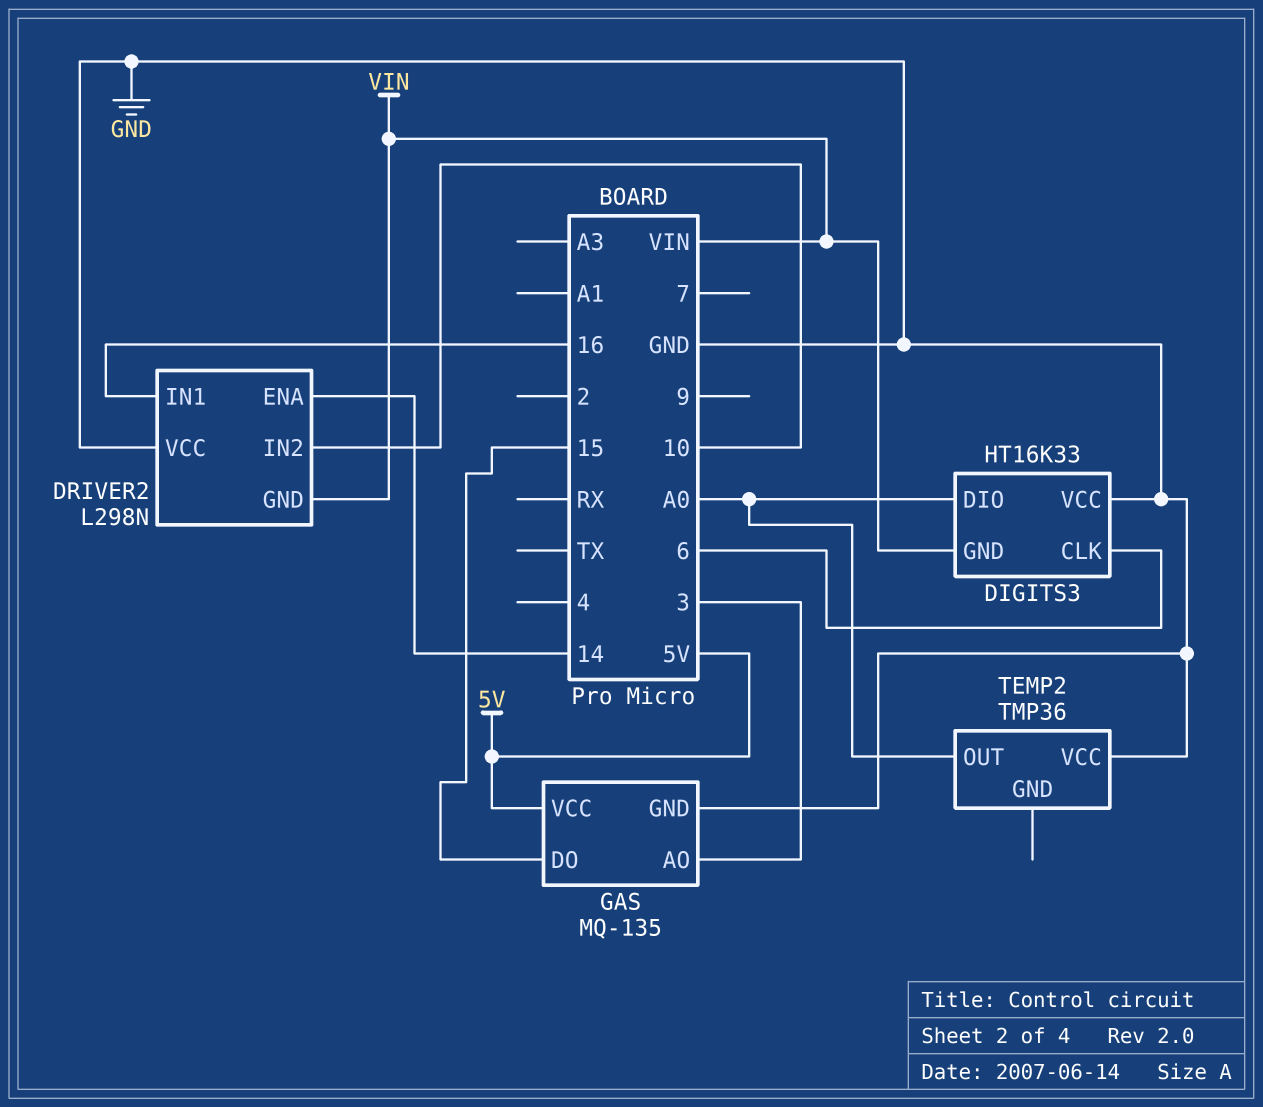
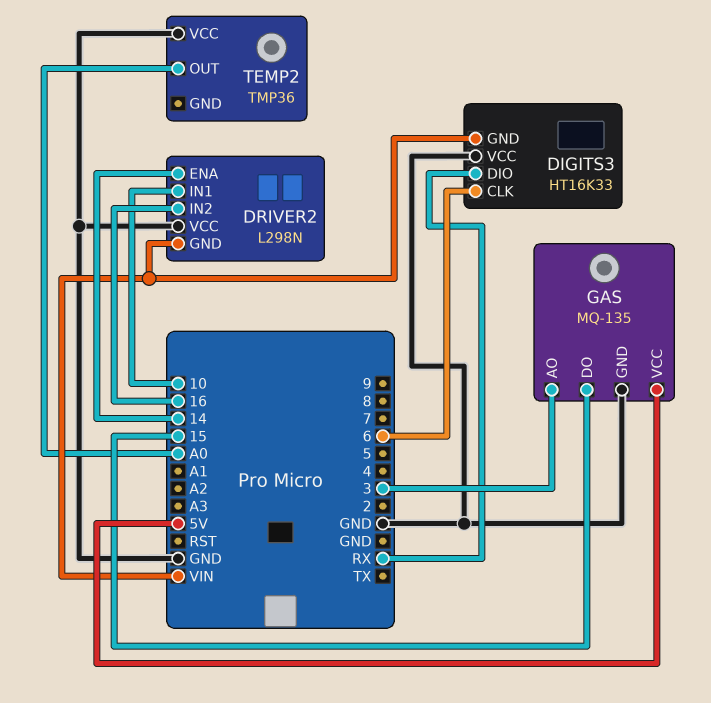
DIGITS3 pin DIO: A0 -> RX
DRIVER2 pin IN1: 16 -> 10
DRIVER2 pin IN2: 10 -> 16

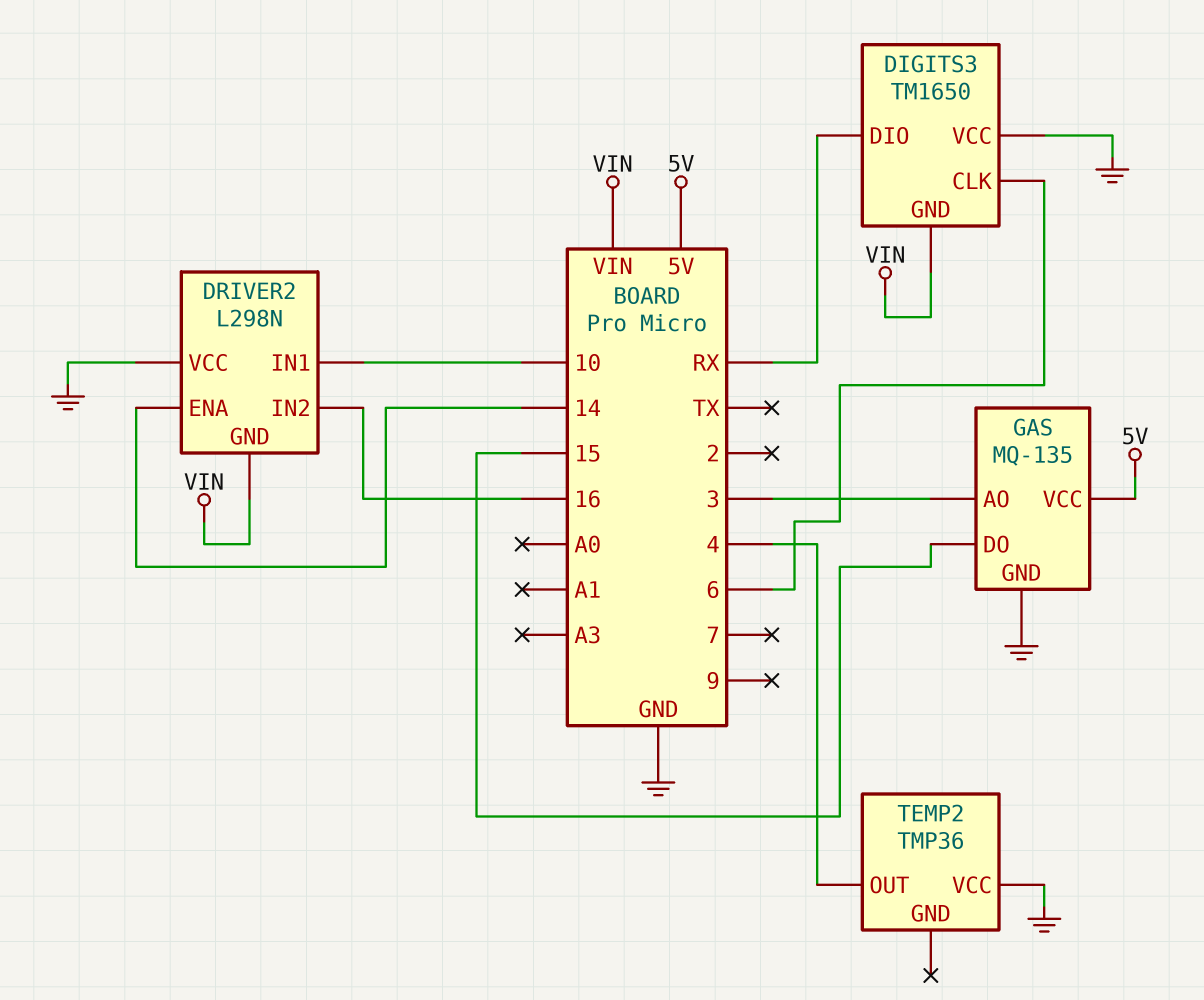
DIGITS3: HT16K33 -> TM1650
TEMP2 pin OUT: A0 -> 4

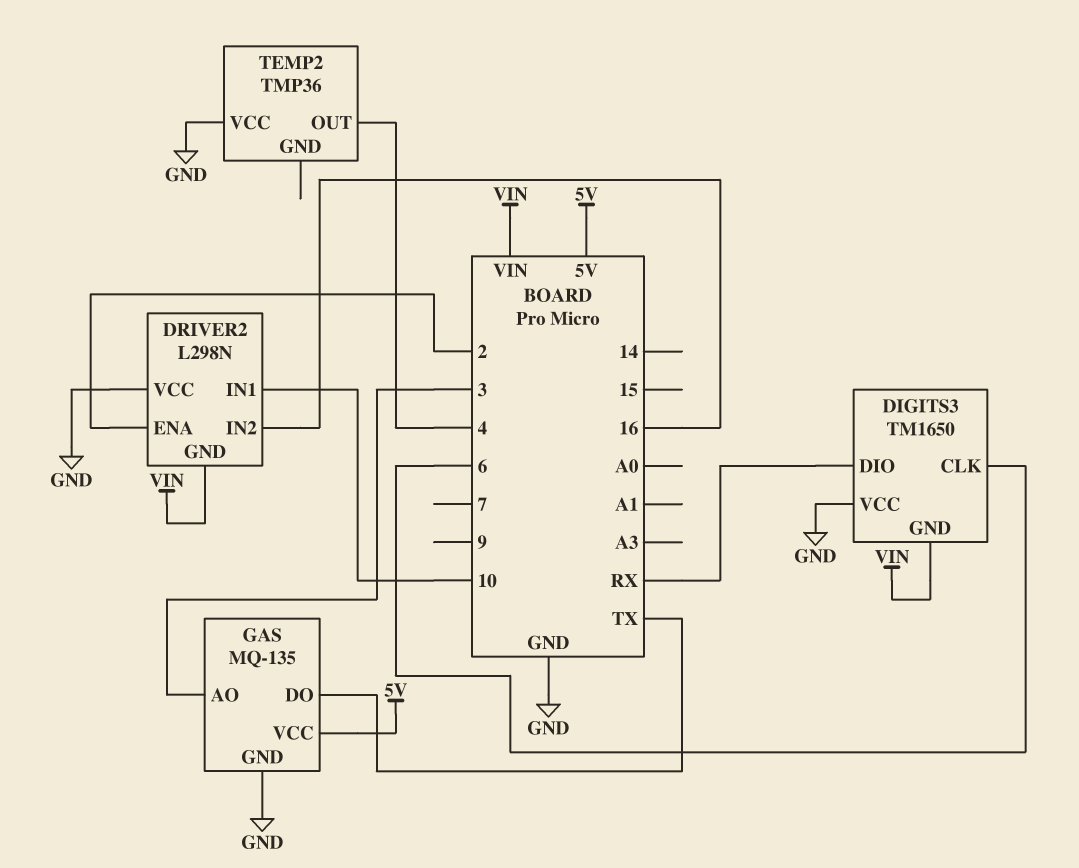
DRIVER2 pin ENA: 14 -> 2
GAS pin DO: 15 -> TX

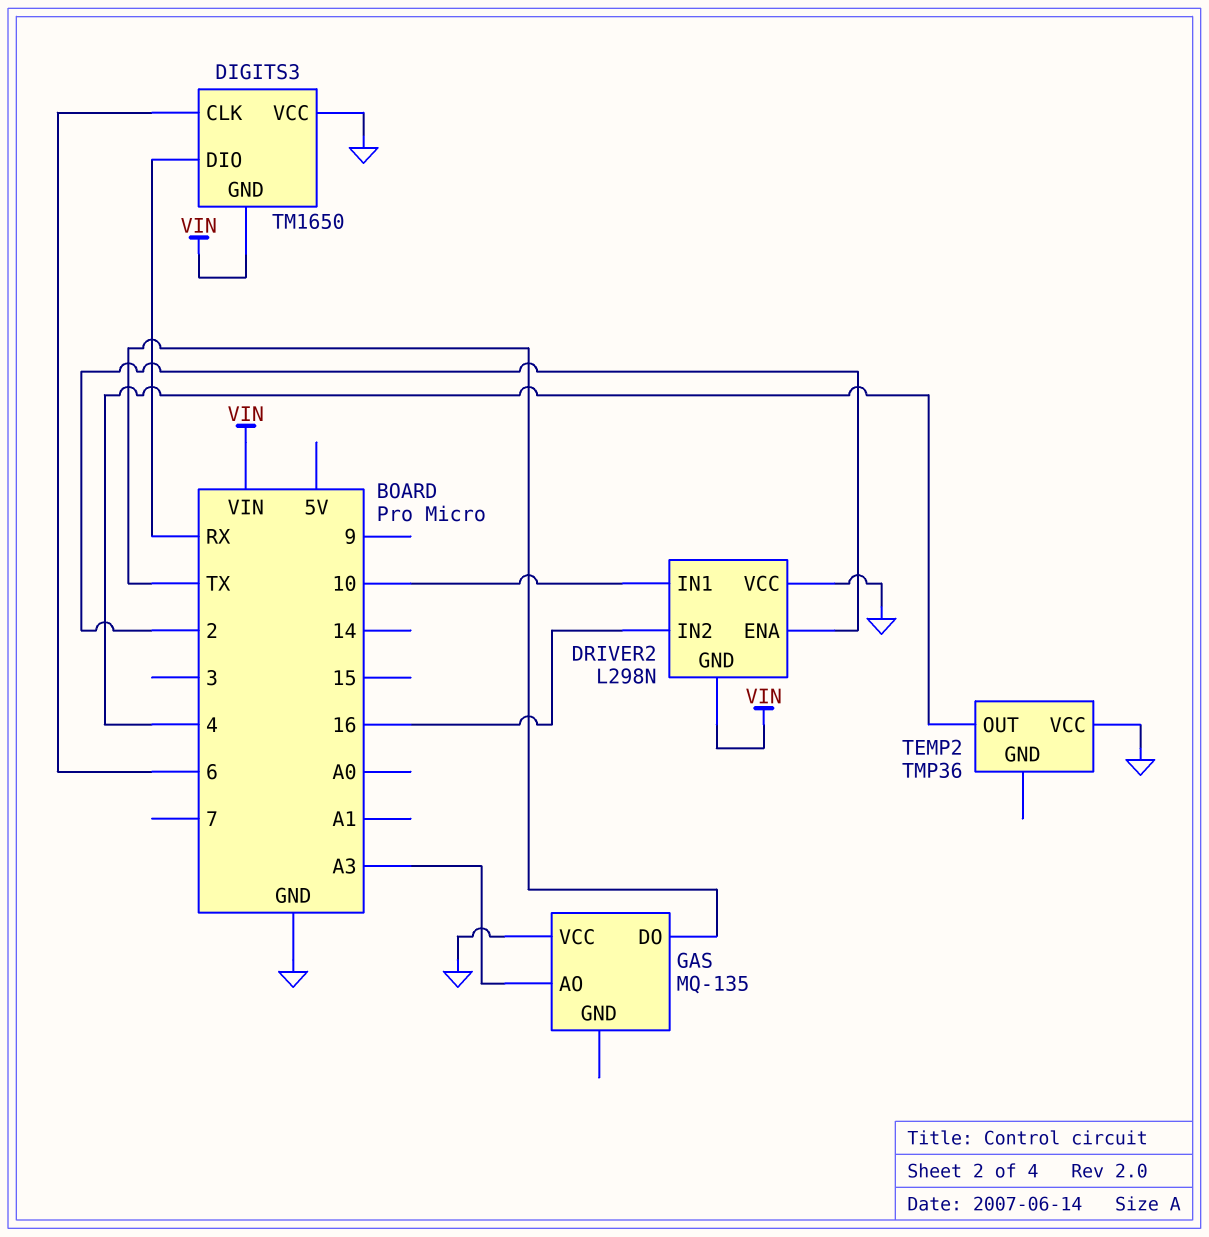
GAS pin AO: 3 -> A3
GAS pin GND: GND -> none
GAS pin VCC: 5V -> GND

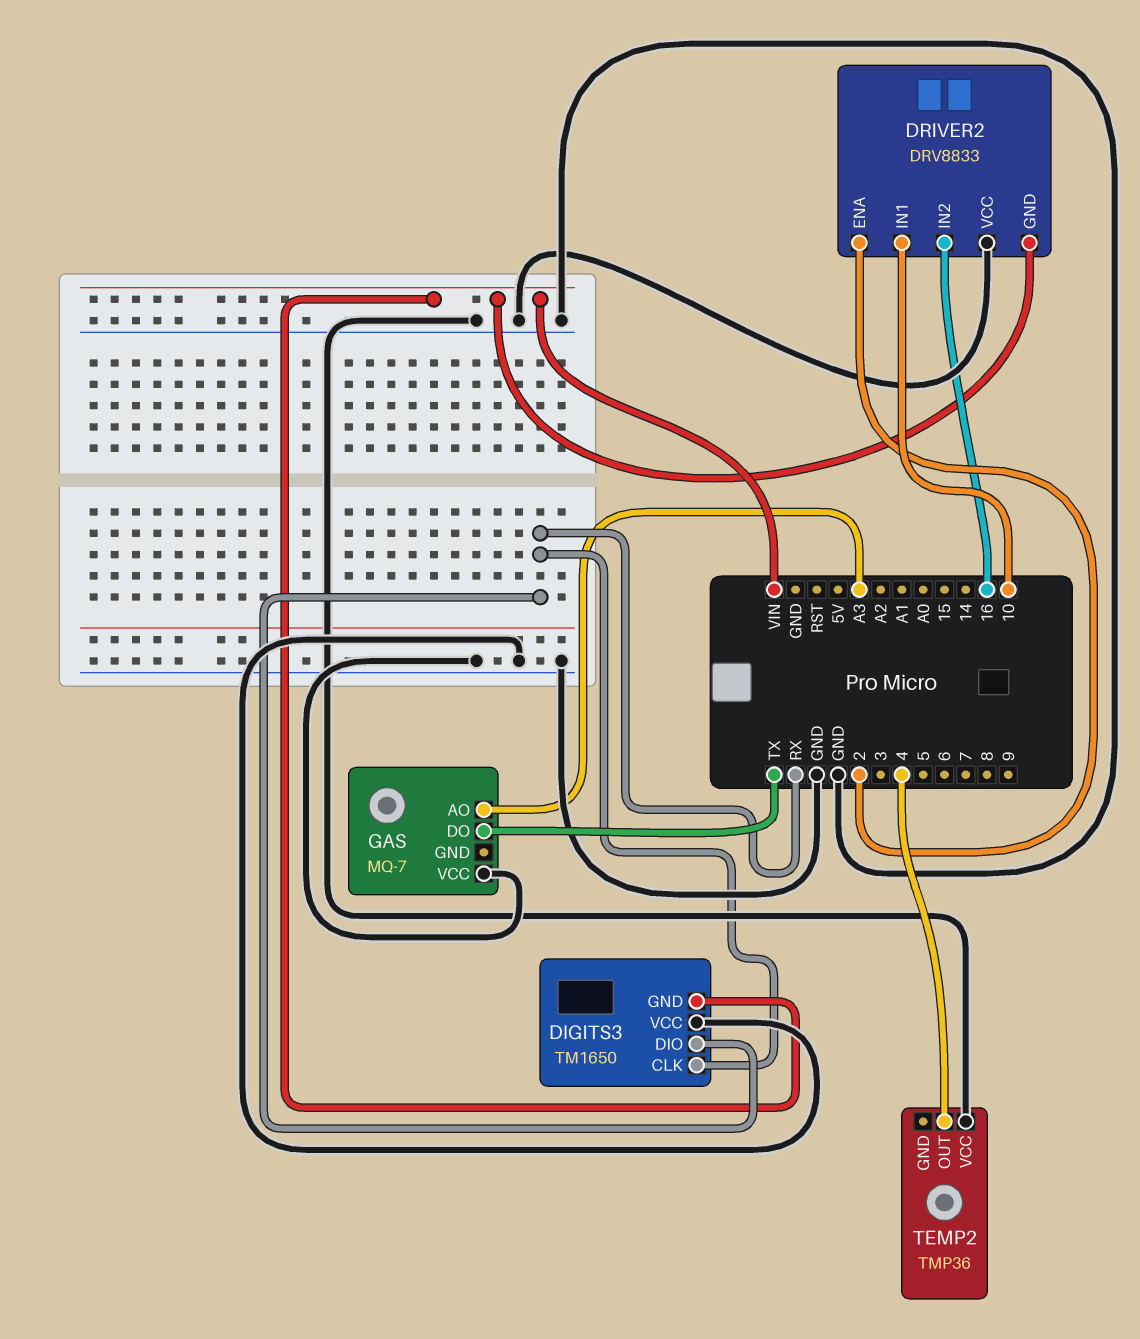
DIGITS3 pin CLK: 6 -> RX
DRIVER2: L298N -> DRV8833
GAS: MQ-135 -> MQ-7

